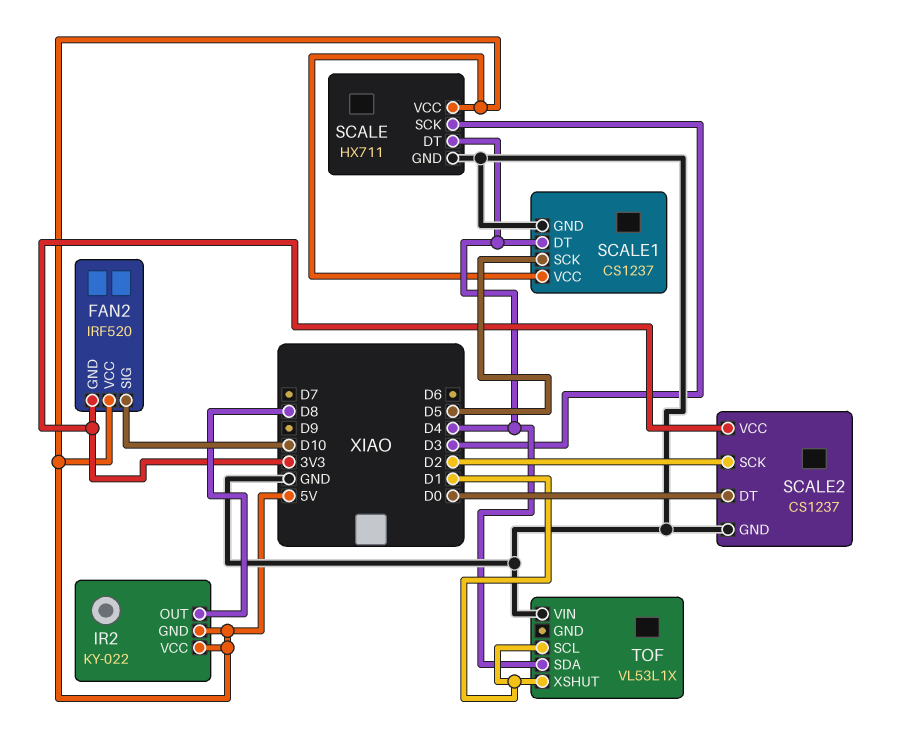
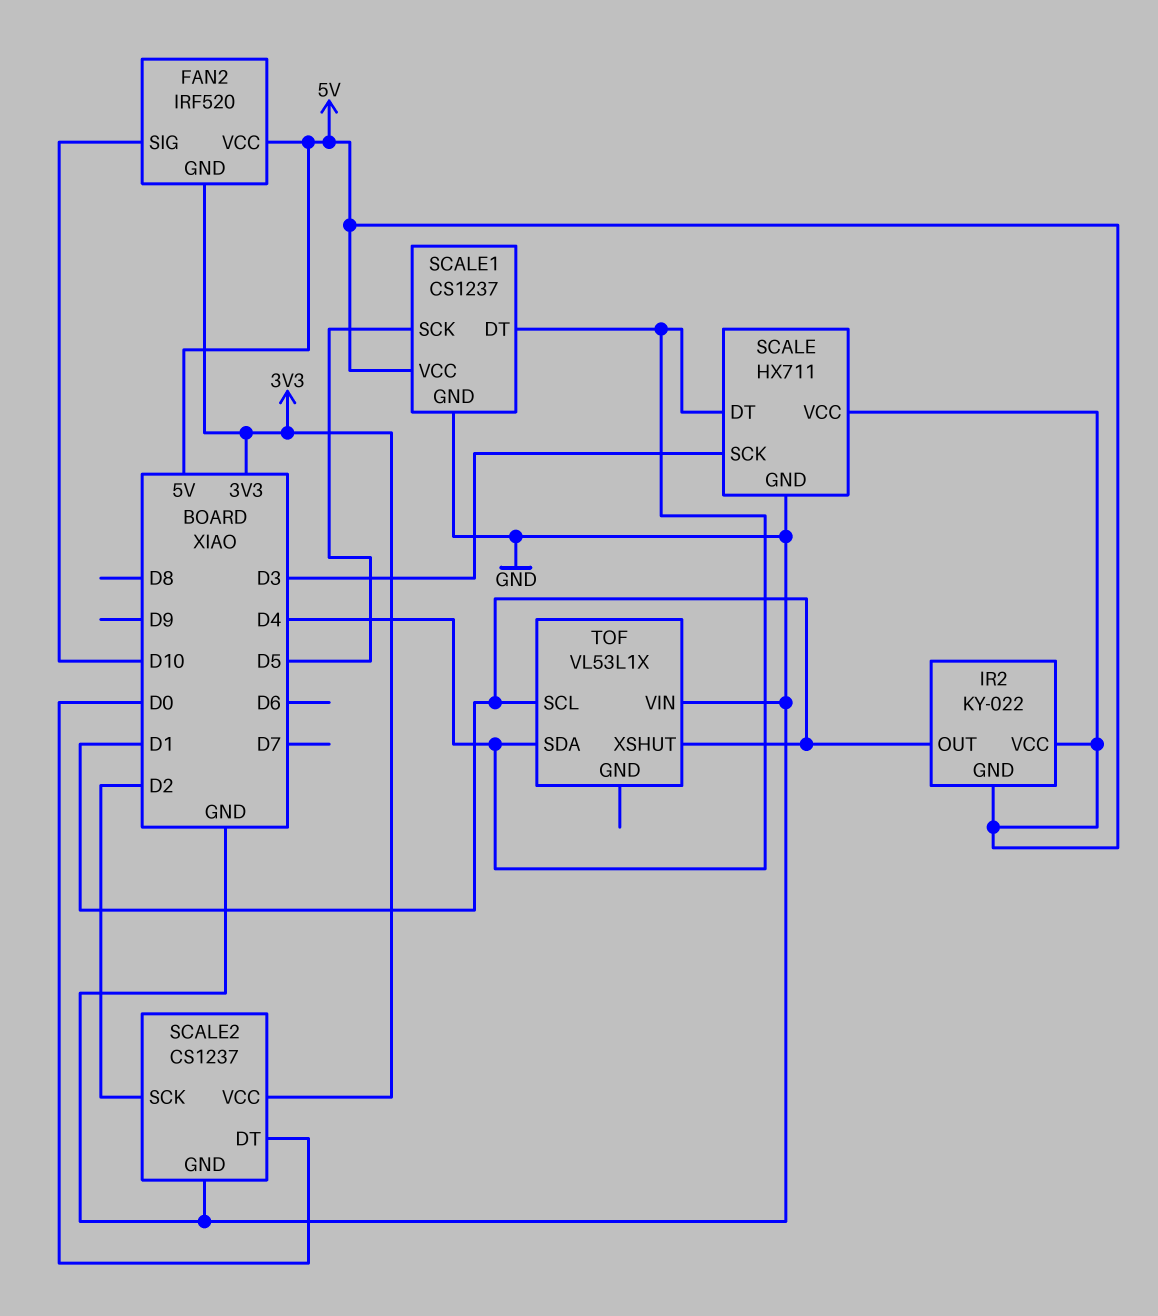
IR2 pin OUT: D8 -> D1

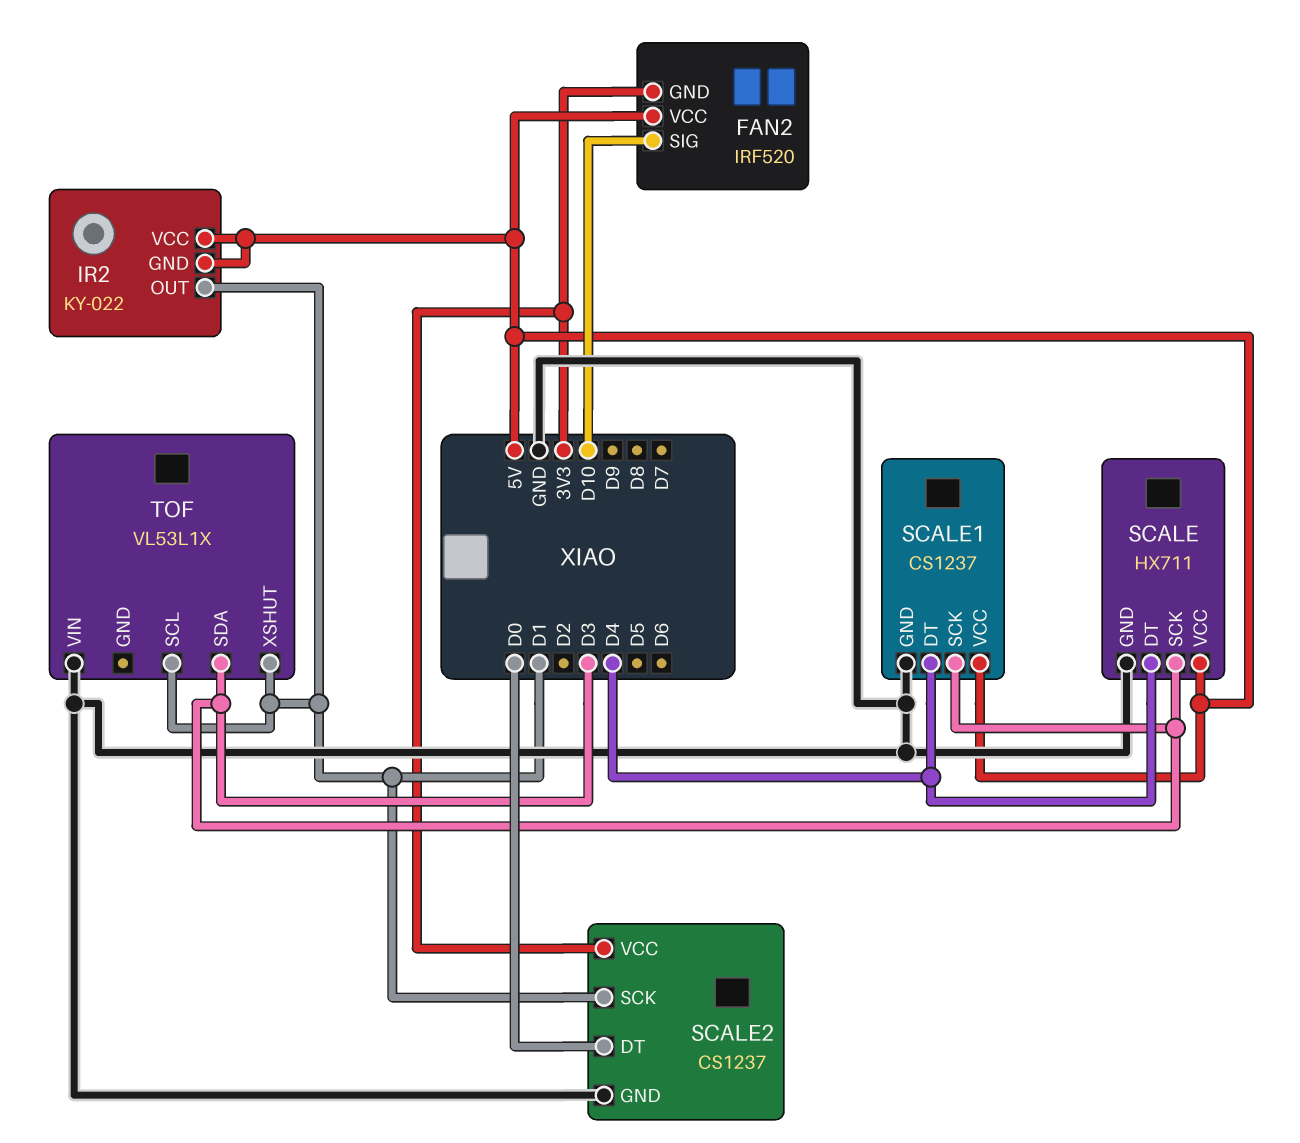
SCALE1 pin SCK: D5 -> D3
SCALE2 pin SCK: D2 -> D1
TOF pin SDA: D4 -> D3

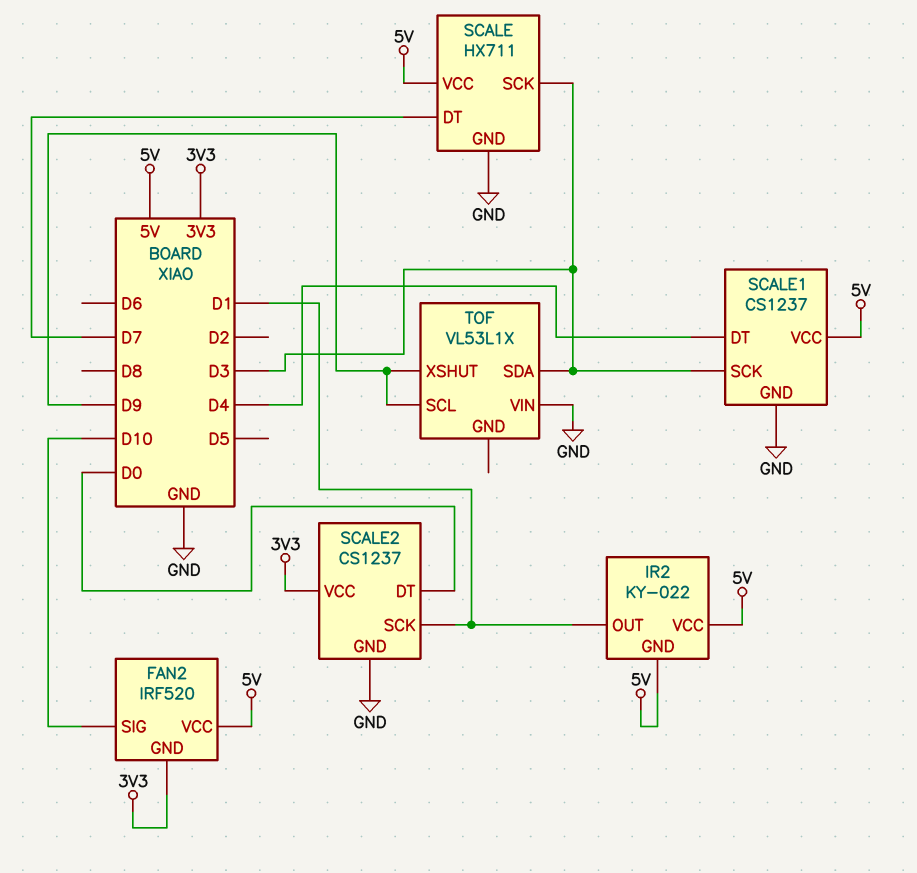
SCALE pin DT: D4 -> D7
TOF pin SCL: D1 -> D9
TOF pin XSHUT: D1 -> D9

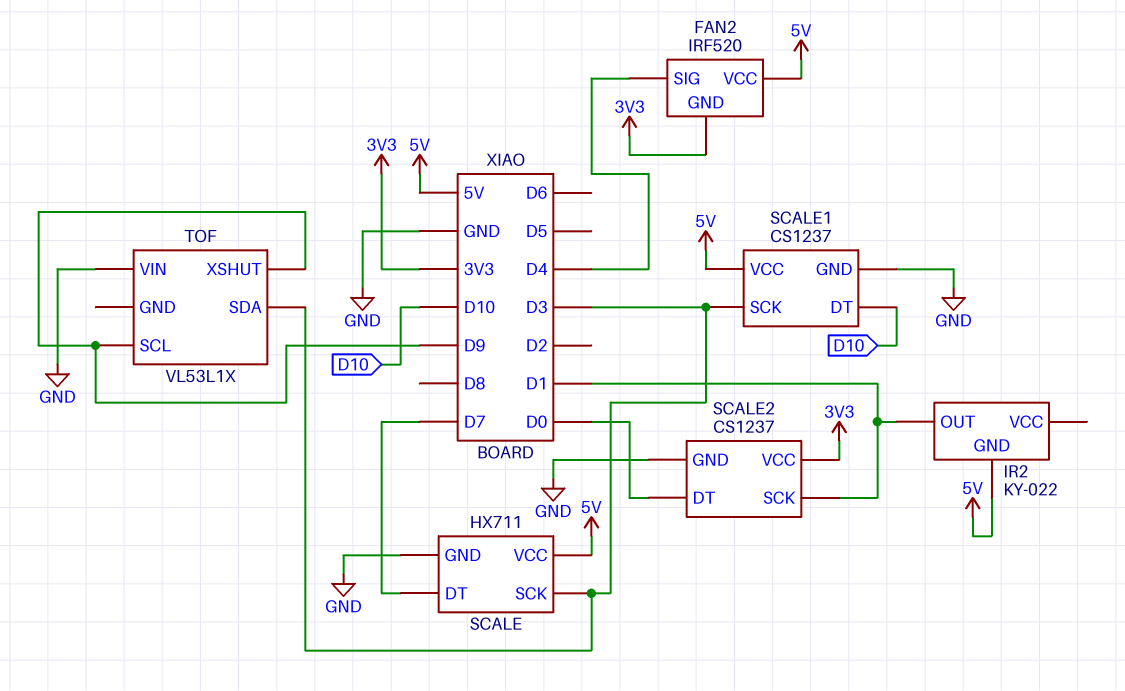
FAN2 pin SIG: D10 -> D4
IR2 pin VCC: 5V -> none
SCALE1 pin DT: D4 -> D10

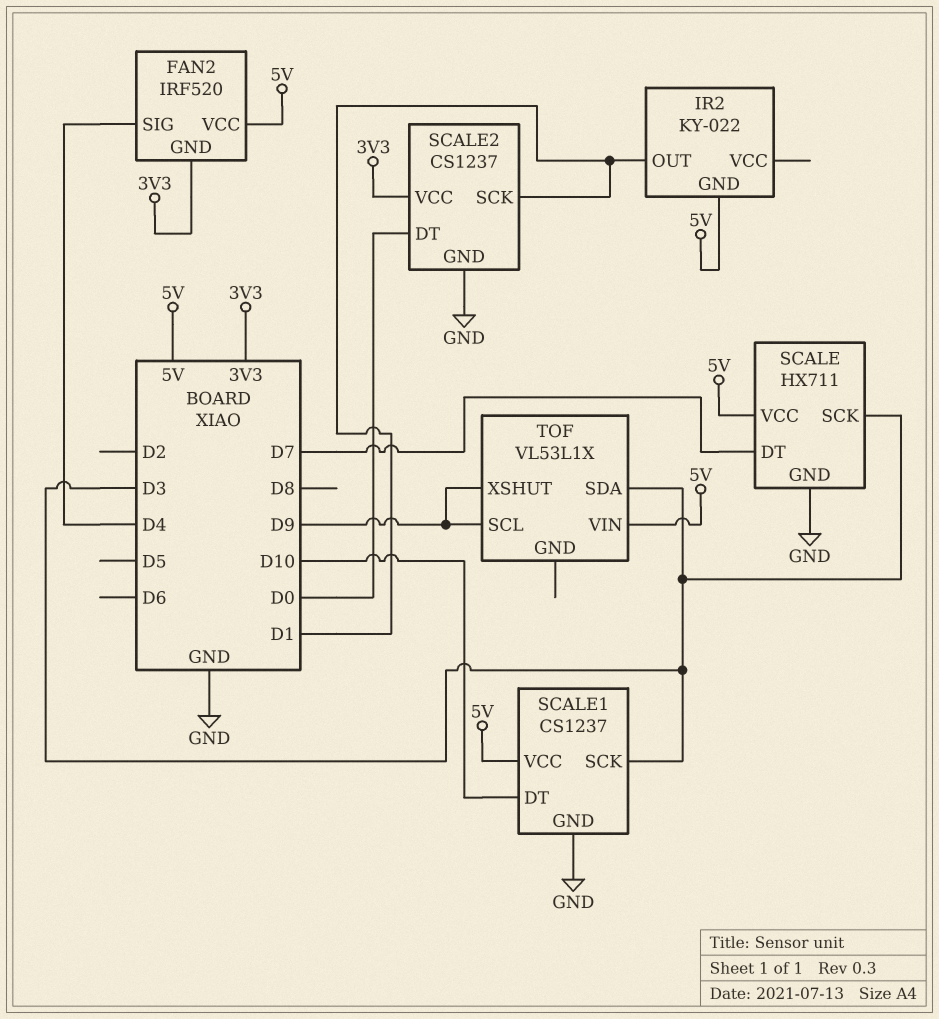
TOF pin VIN: GND -> 5V

